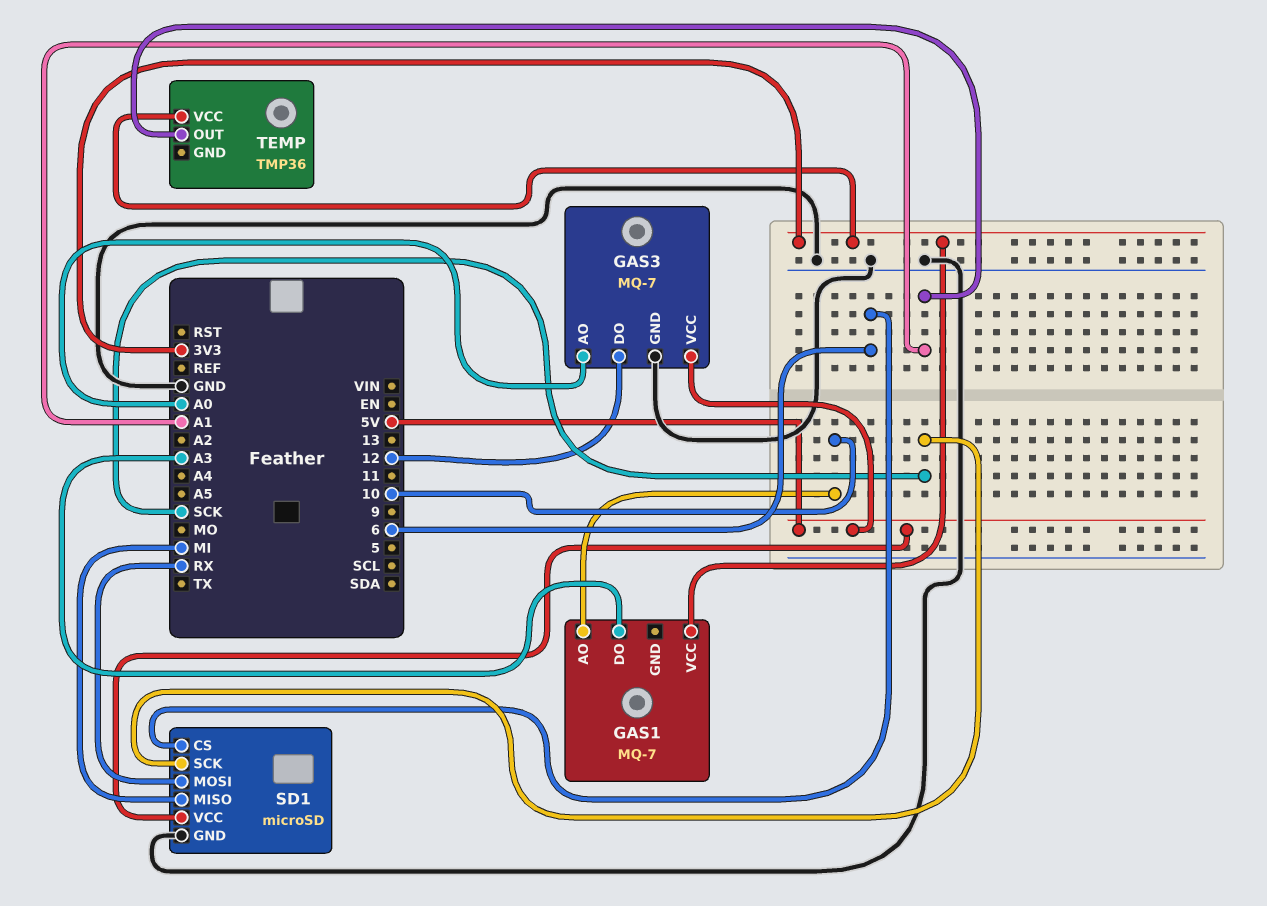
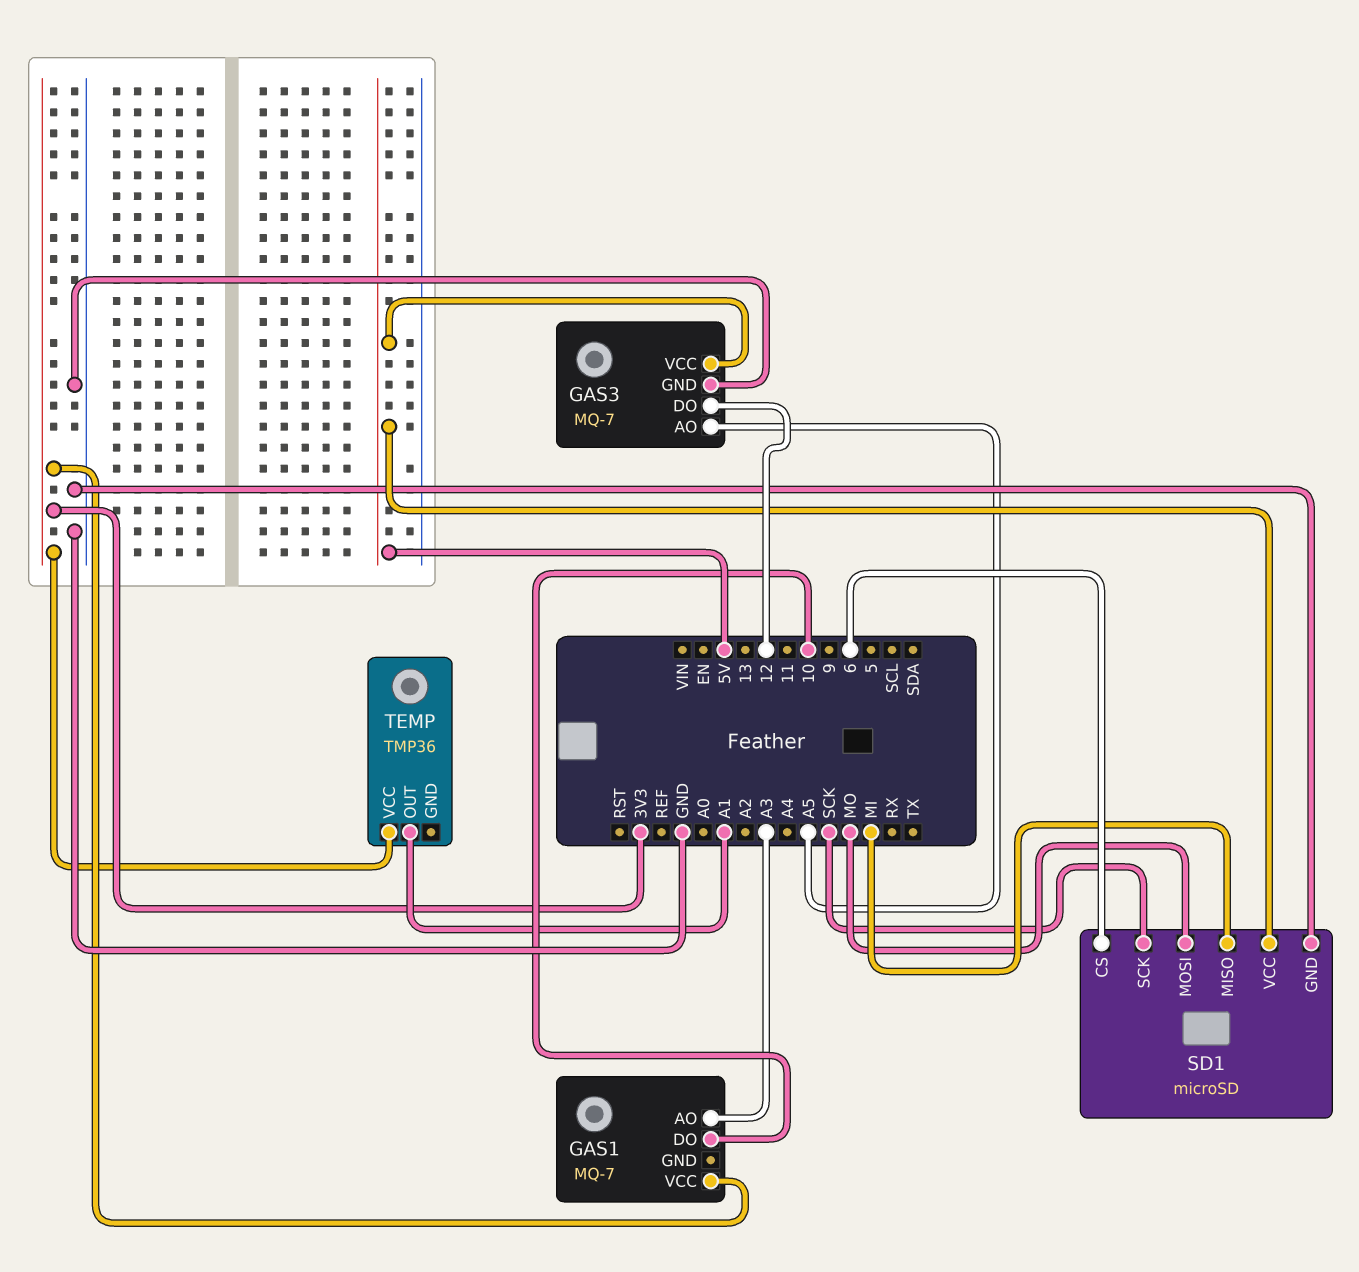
GAS1 pin AO: 10 -> A3
GAS1 pin DO: A3 -> 10
GAS3 pin AO: A0 -> A5
SD1 pin MOSI: RX -> MO

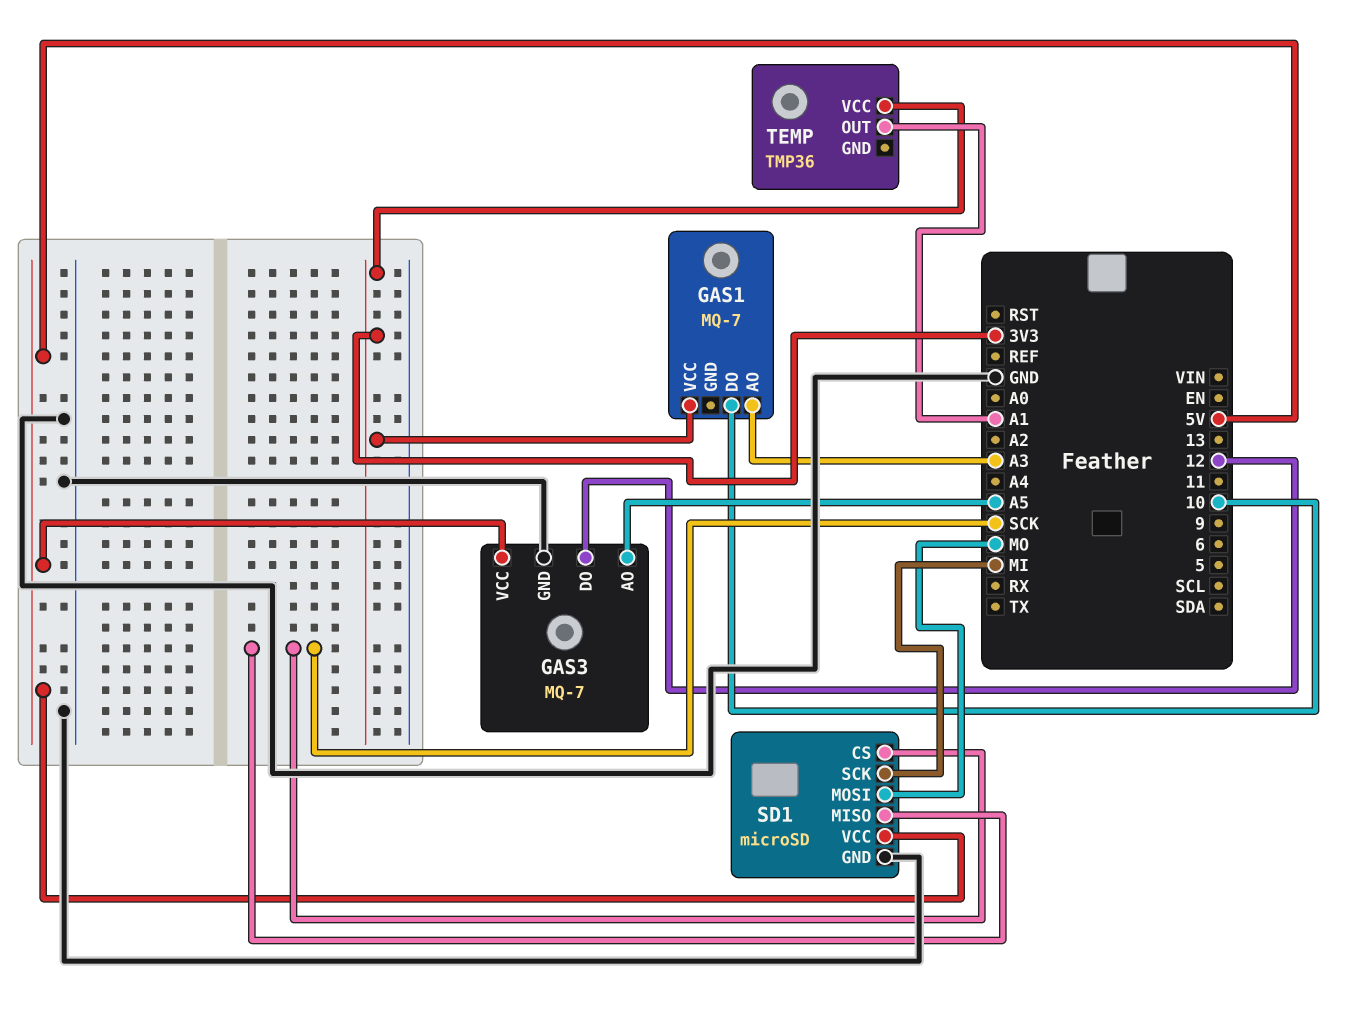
SD1 pin CS: 6 -> SCK
SD1 pin MISO: MI -> SCK
SD1 pin SCK: SCK -> MI

